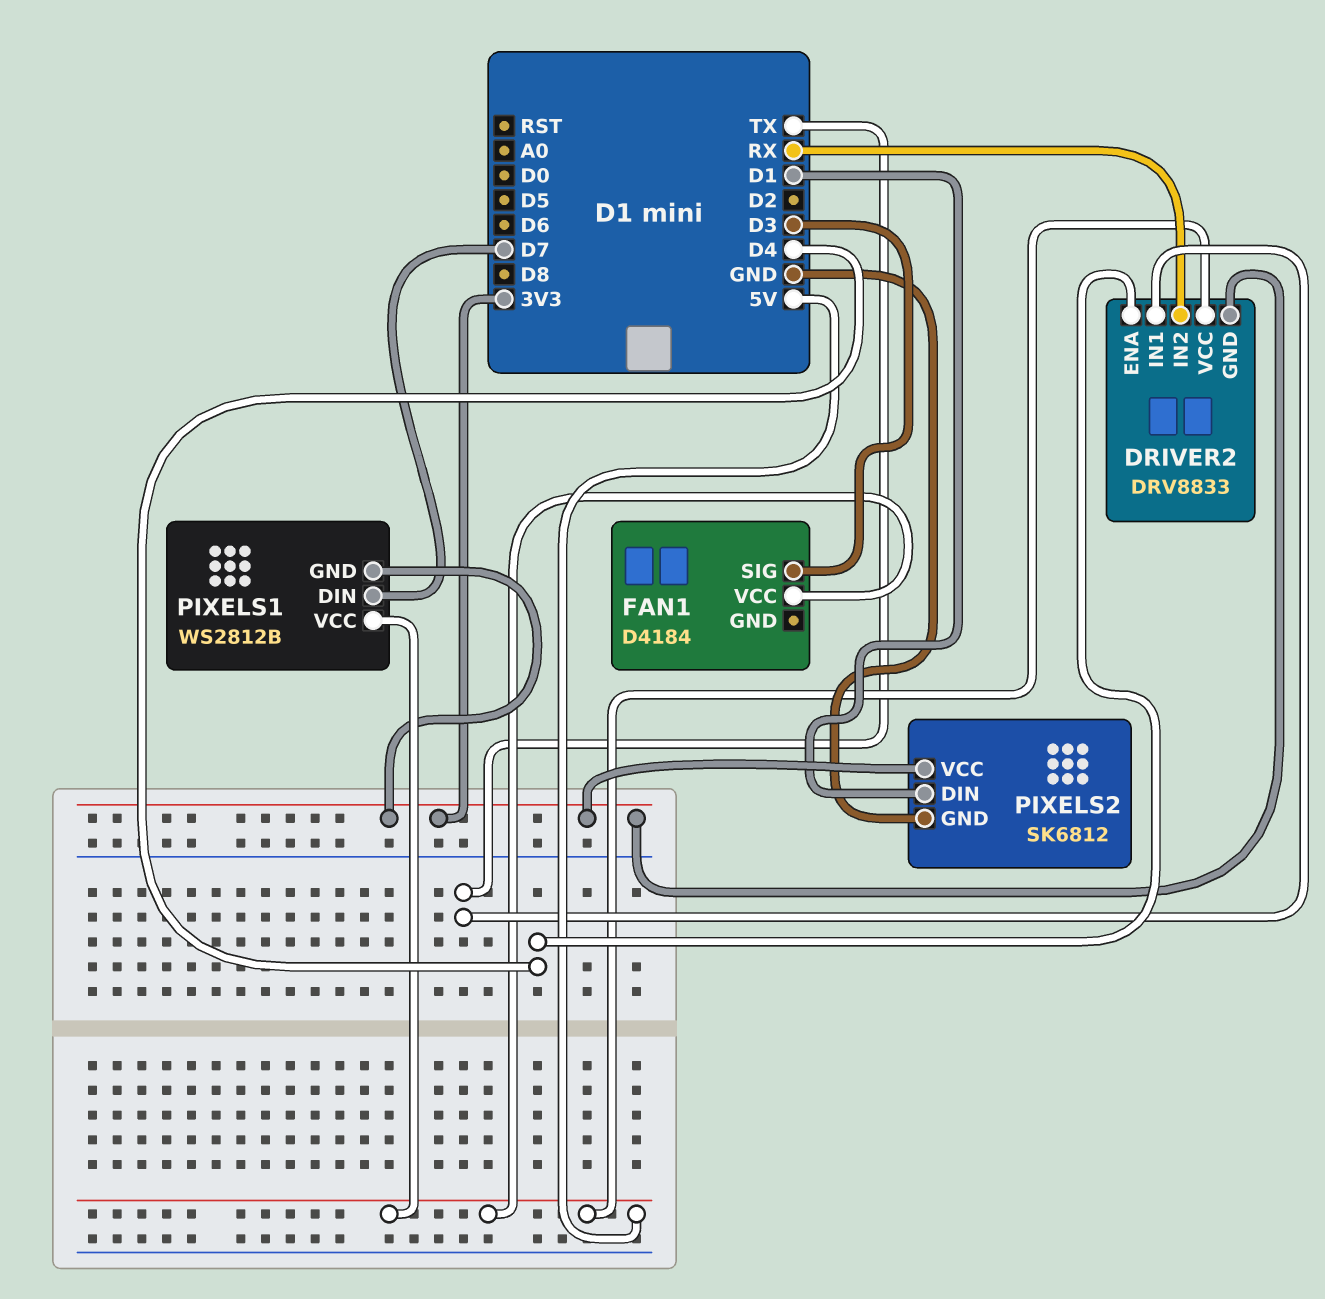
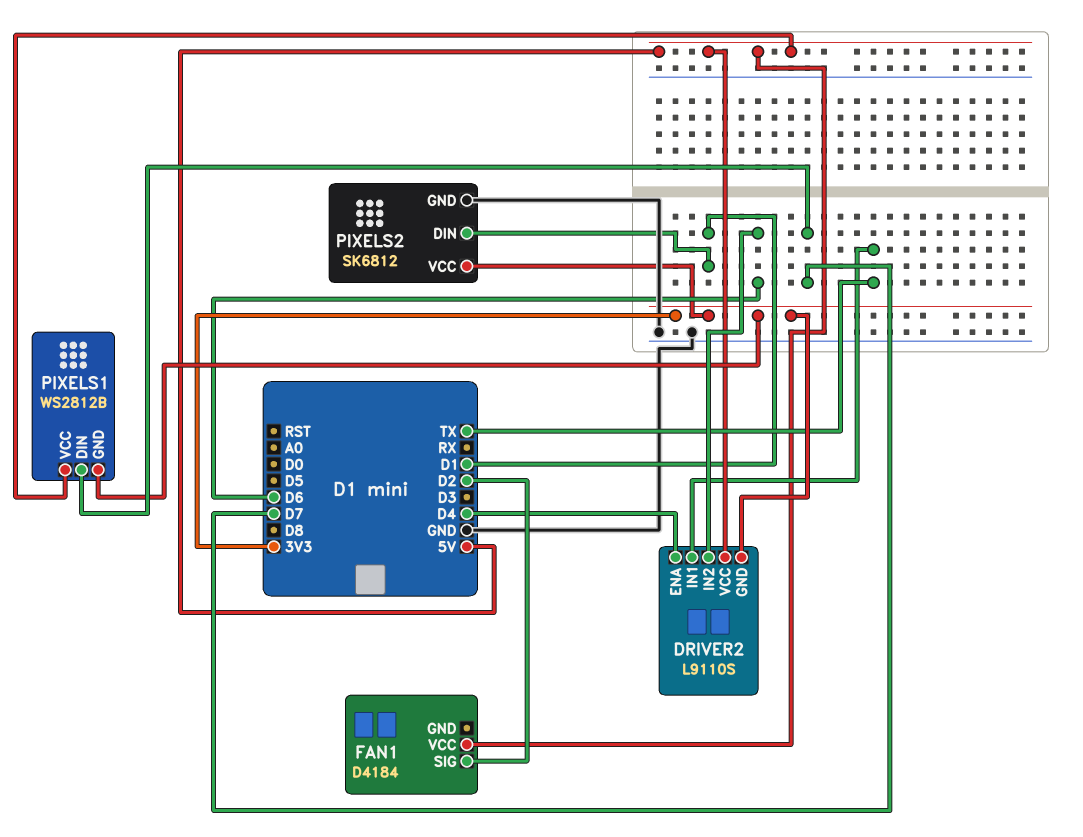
DRIVER2: DRV8833 -> L9110S
DRIVER2 pin IN2: RX -> D6
FAN1 pin SIG: D3 -> D2

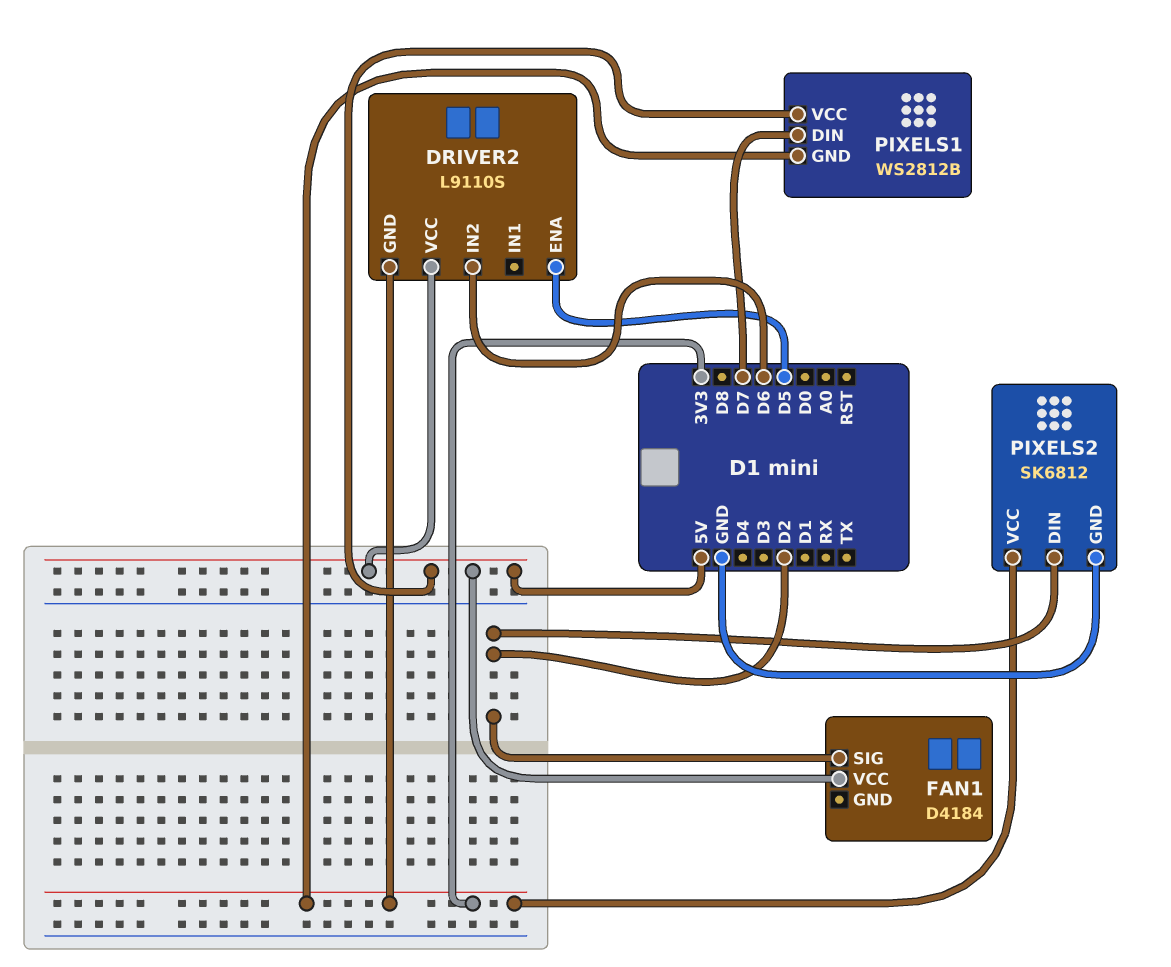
DRIVER2 pin ENA: D4 -> D5
DRIVER2 pin IN1: TX -> none
PIXELS2 pin DIN: D1 -> D2

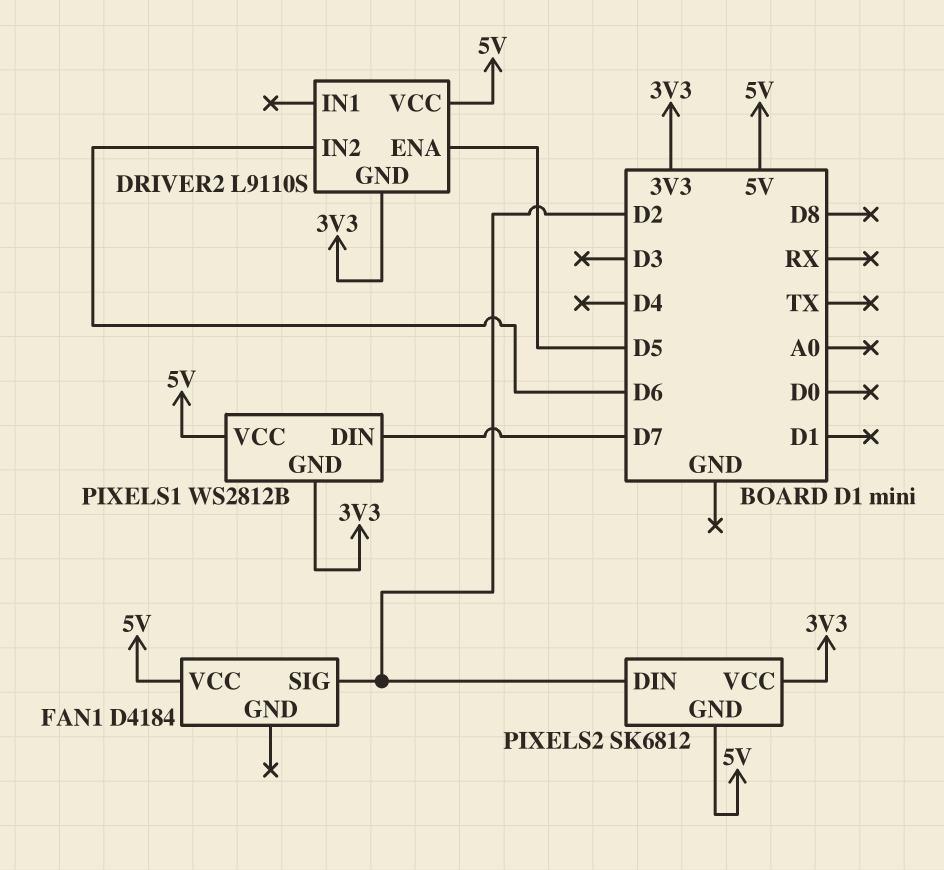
PIXELS2 pin GND: GND -> 5V

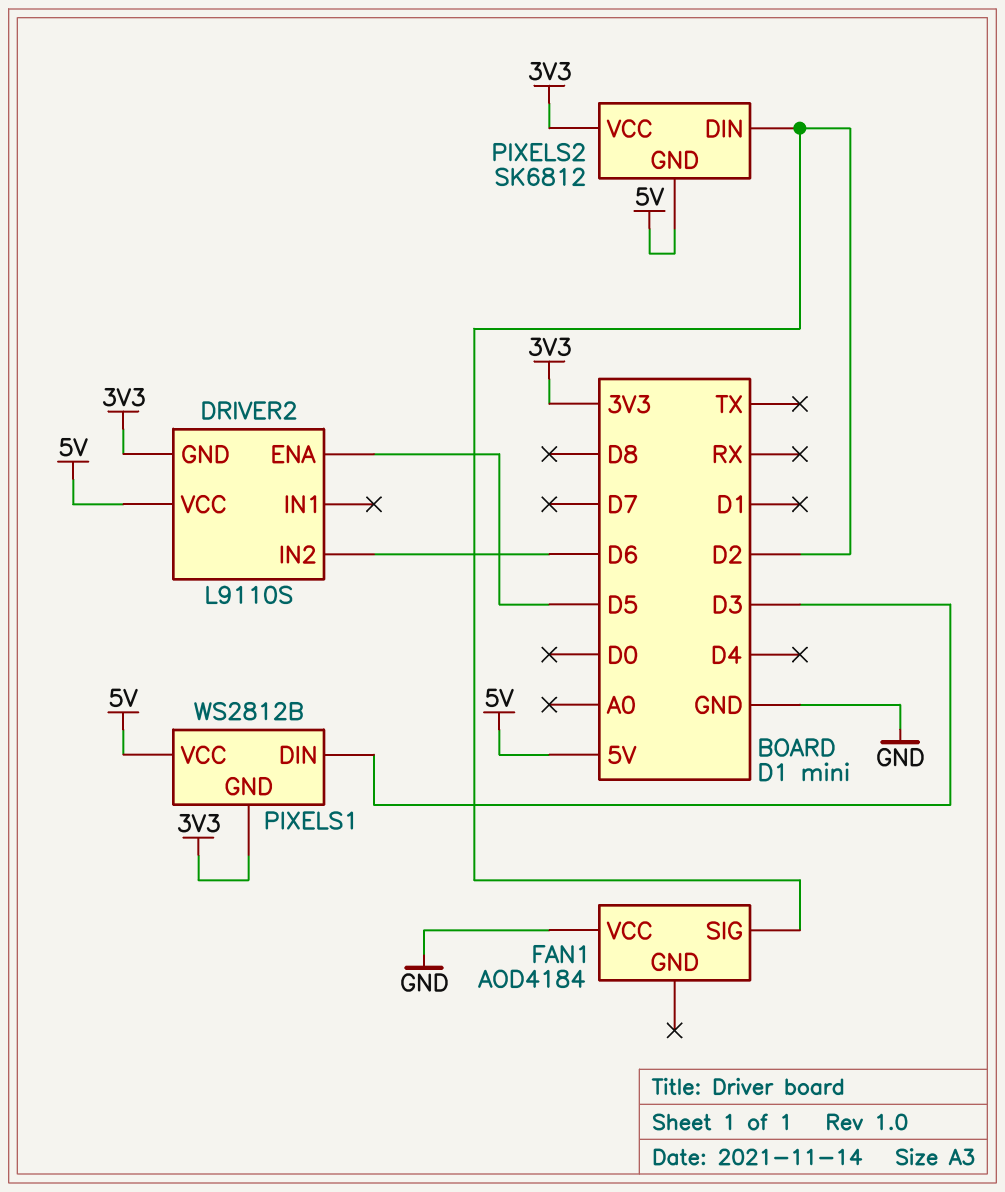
FAN1: D4184 -> AOD4184
FAN1 pin VCC: 5V -> GND
PIXELS1 pin DIN: D7 -> D3

